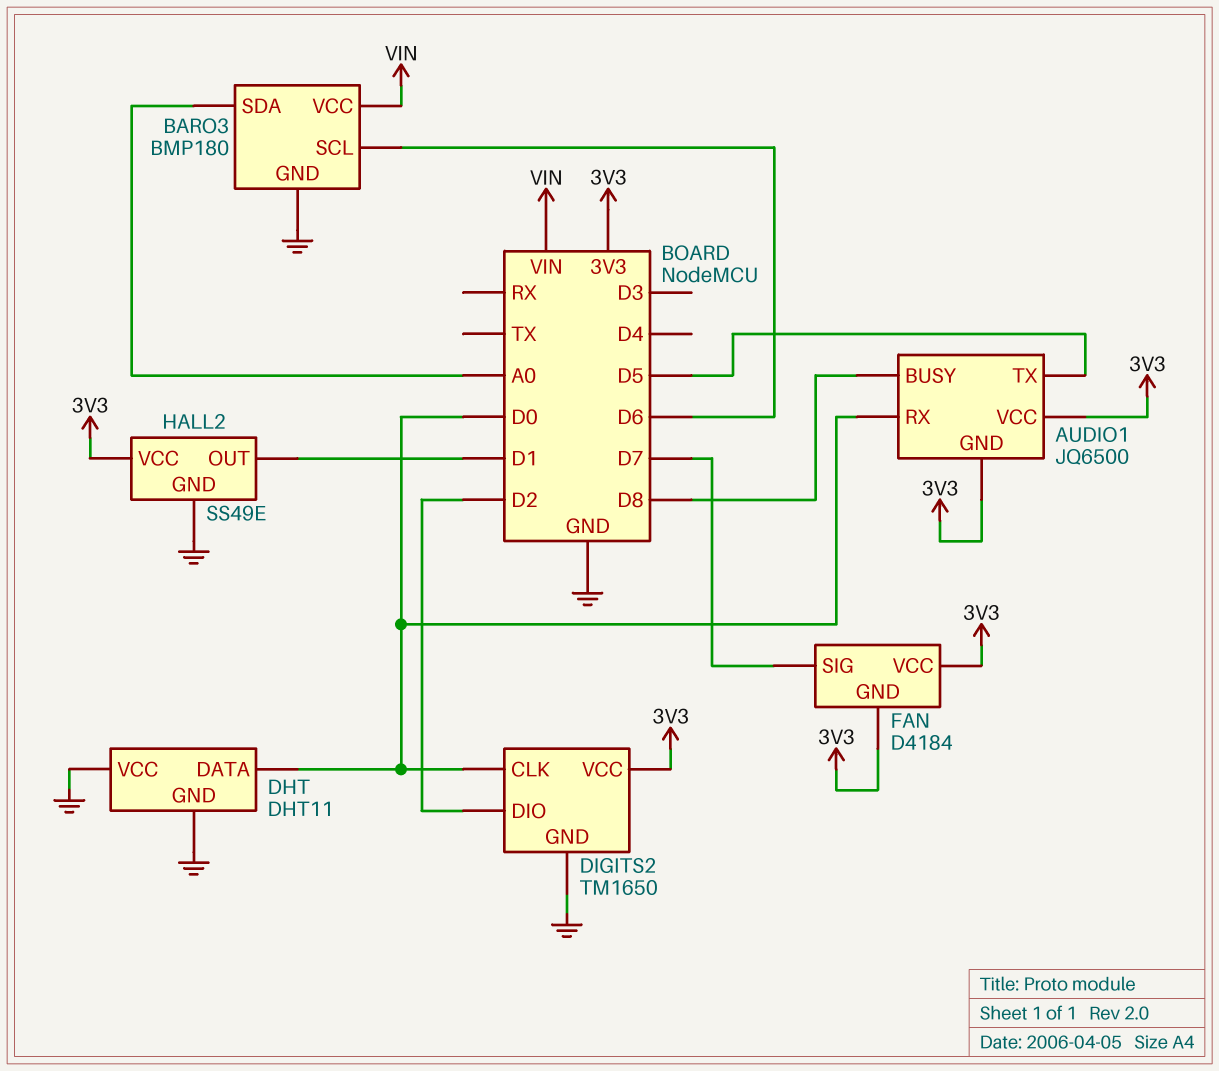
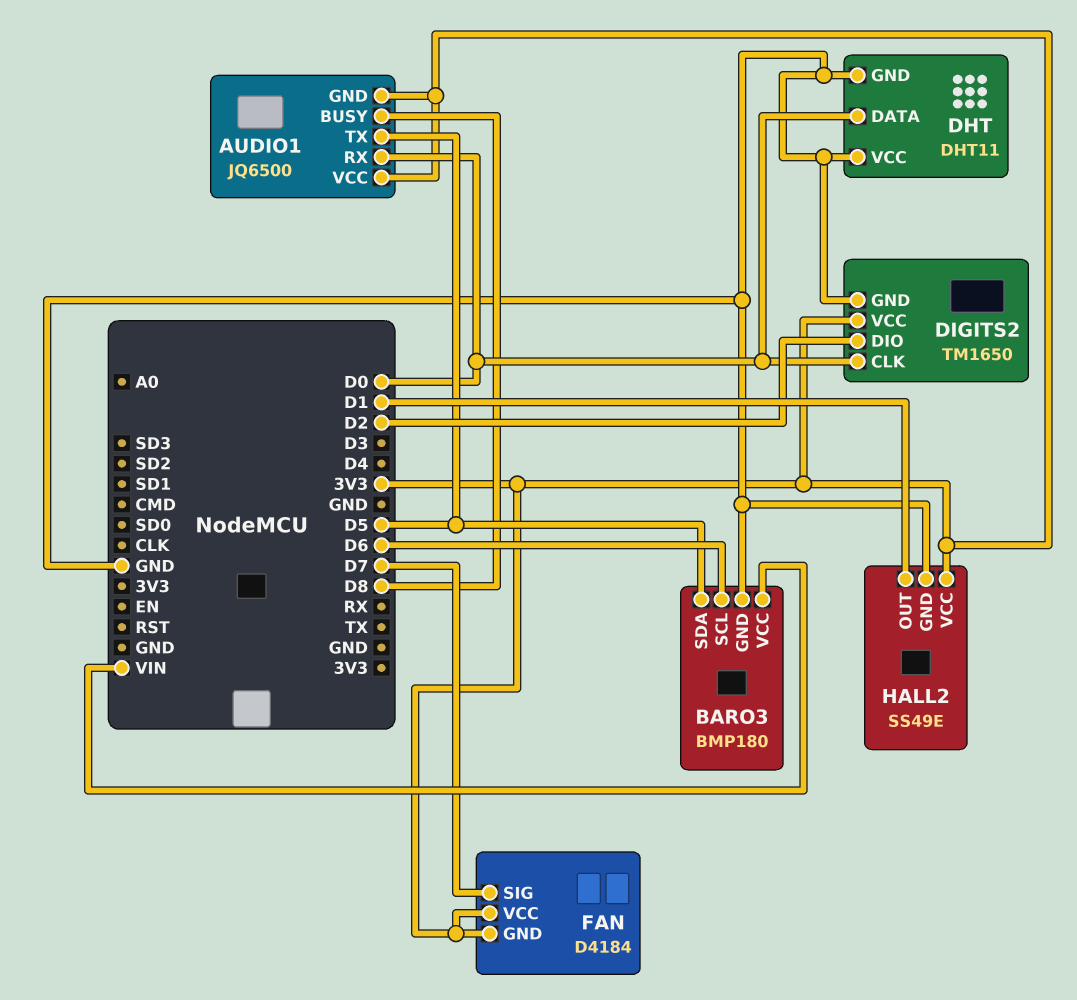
BARO3 pin SDA: A0 -> D5

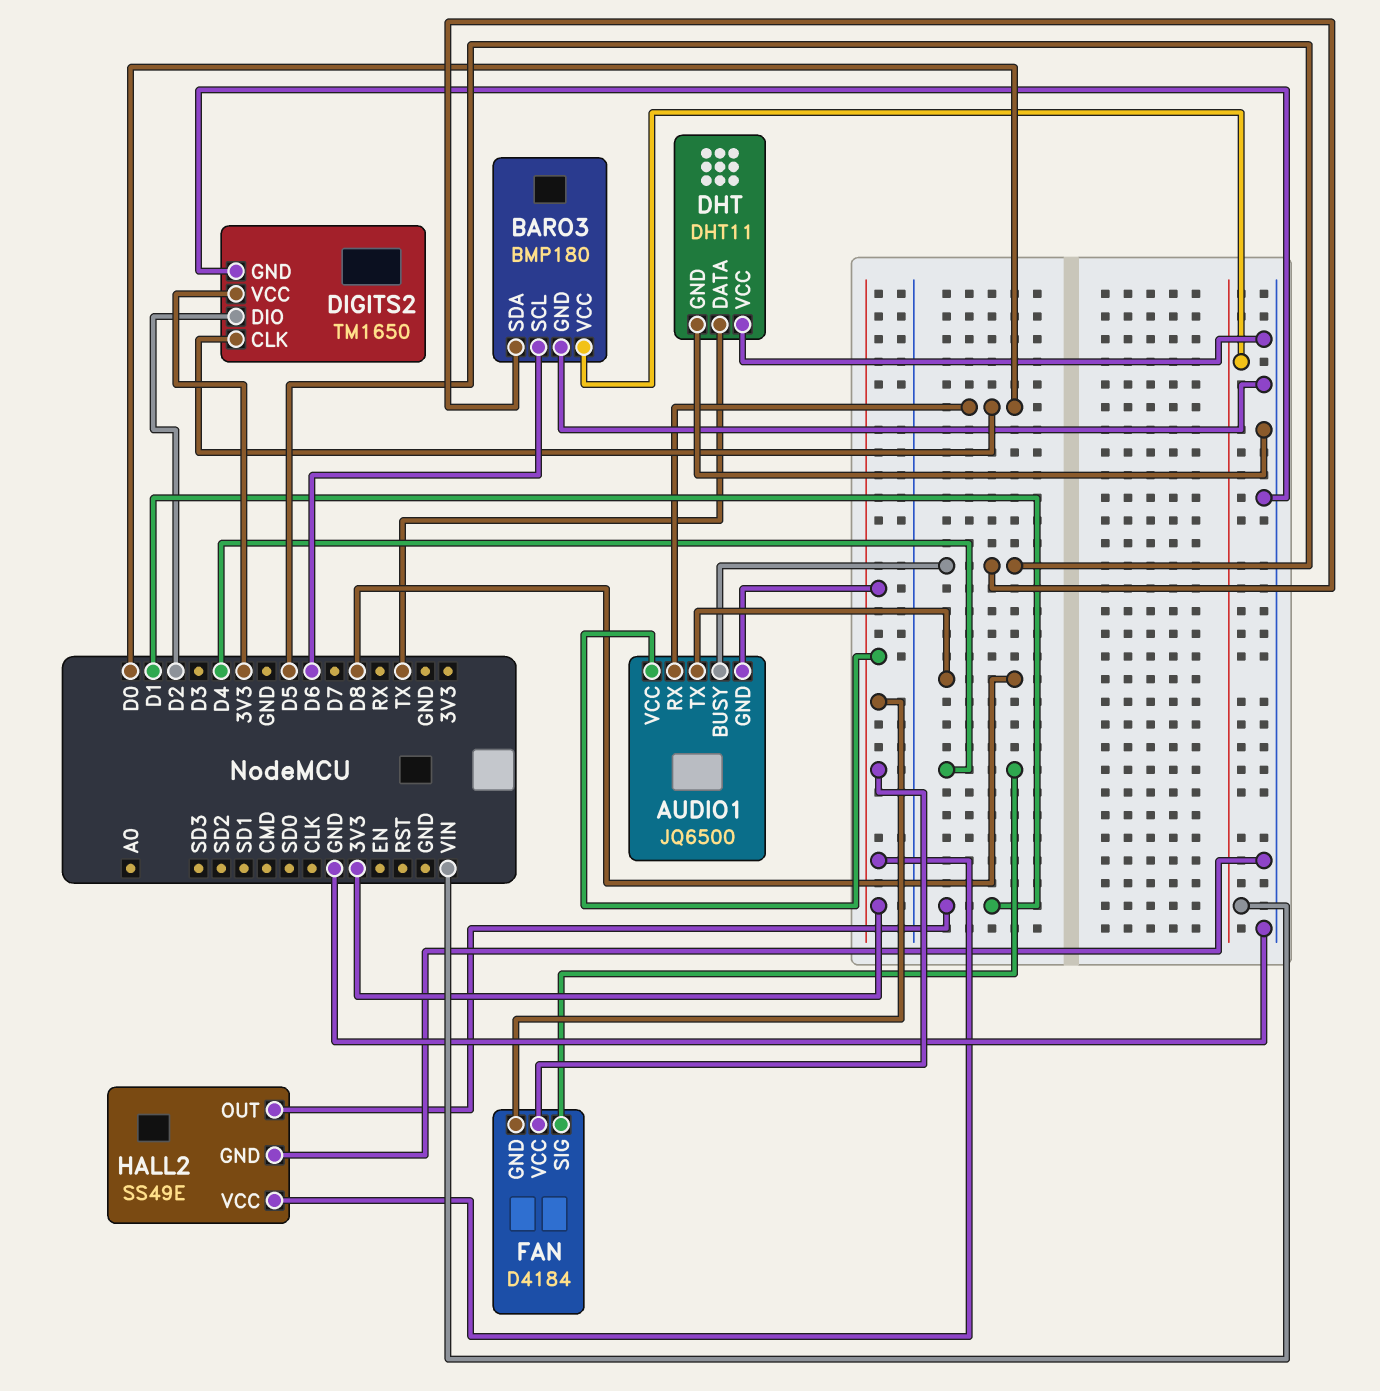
AUDIO1 pin BUSY: D8 -> D5
AUDIO1 pin TX: D5 -> D8
DHT pin DATA: D0 -> TX
FAN pin SIG: D7 -> D4

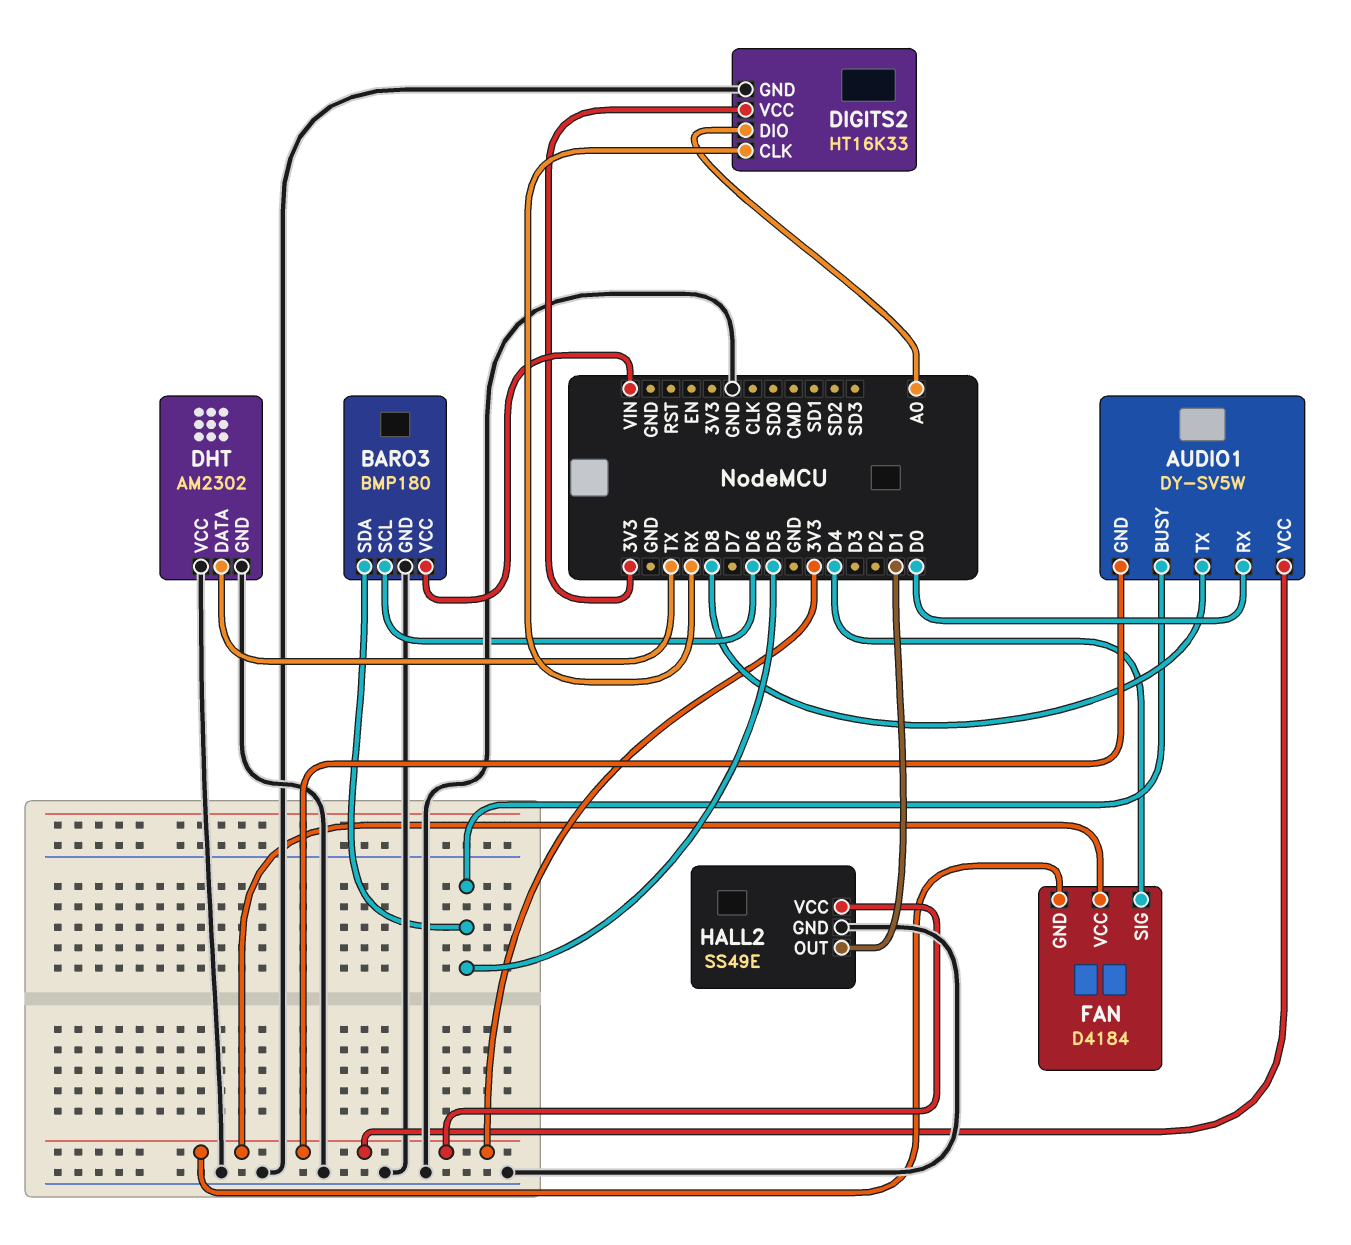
AUDIO1: JQ6500 -> DY-SV5W
DHT: DHT11 -> AM2302
DIGITS2: TM1650 -> HT16K33
DIGITS2 pin CLK: D0 -> RX
DIGITS2 pin DIO: D2 -> A0

